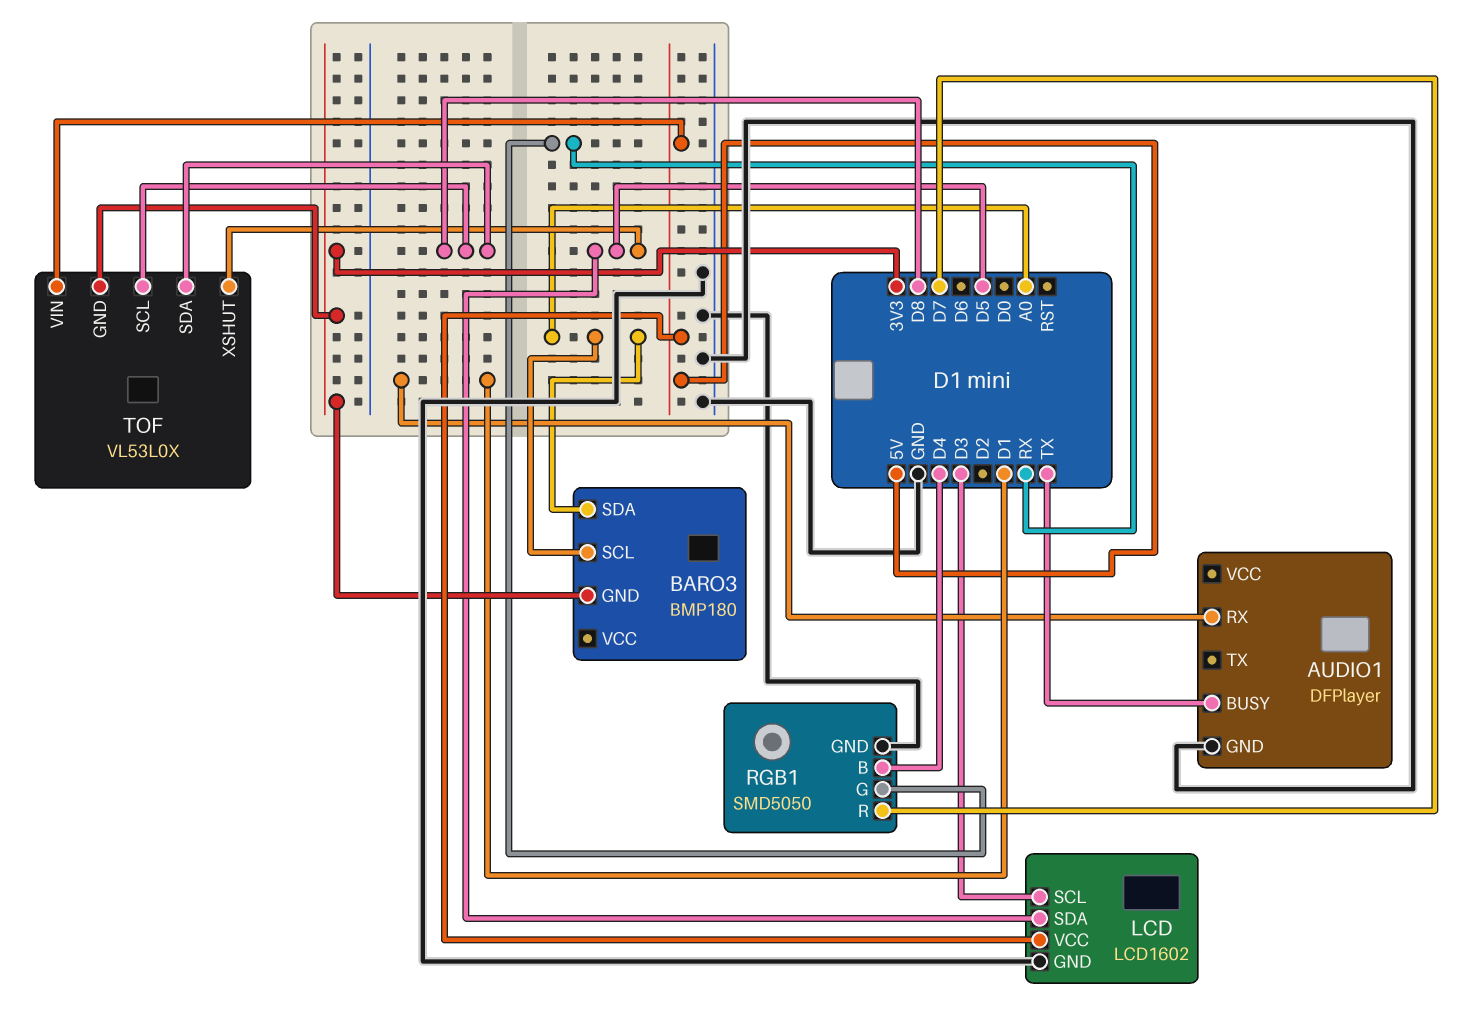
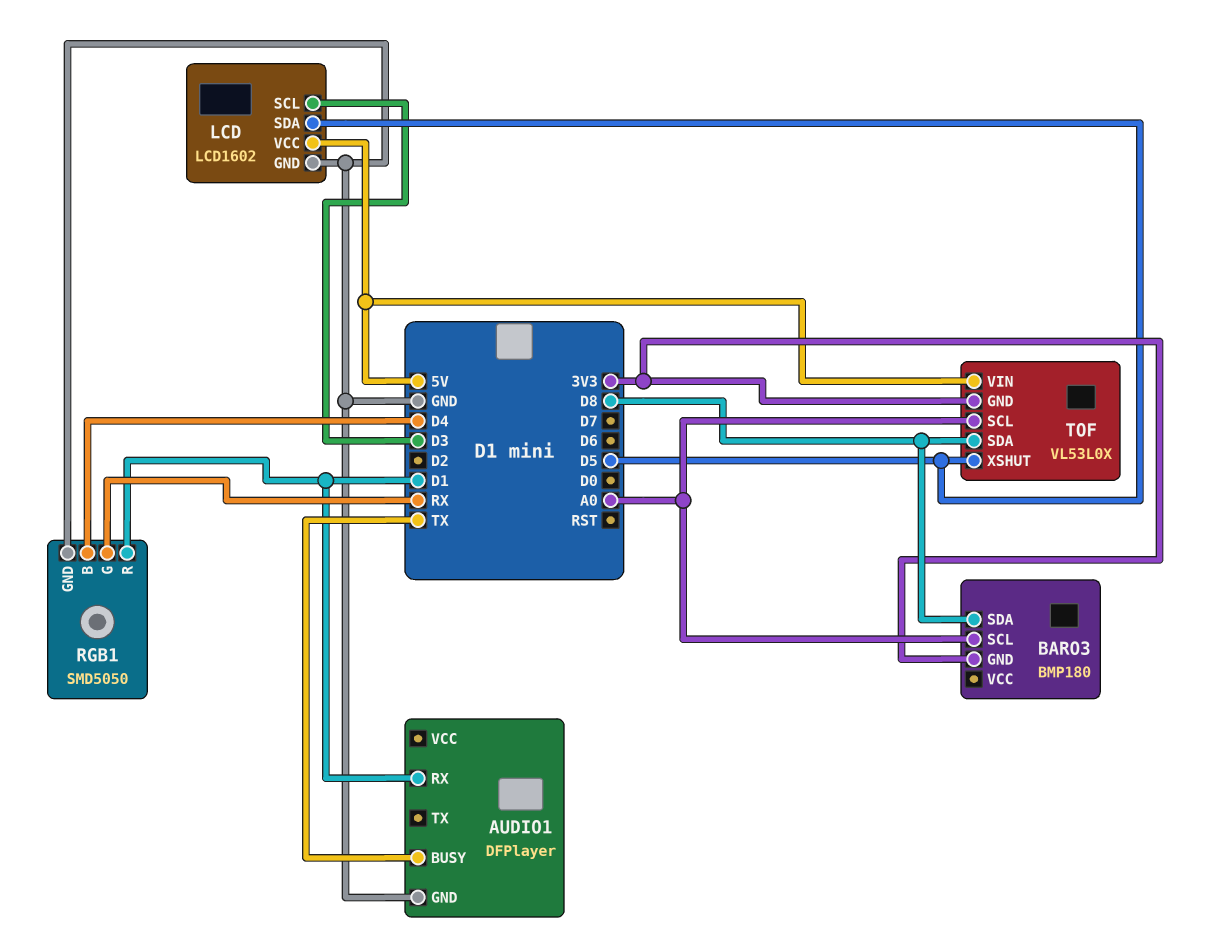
BARO3 pin SDA: A0 -> D8
RGB1 pin R: D7 -> D1
TOF pin SCL: D8 -> A0

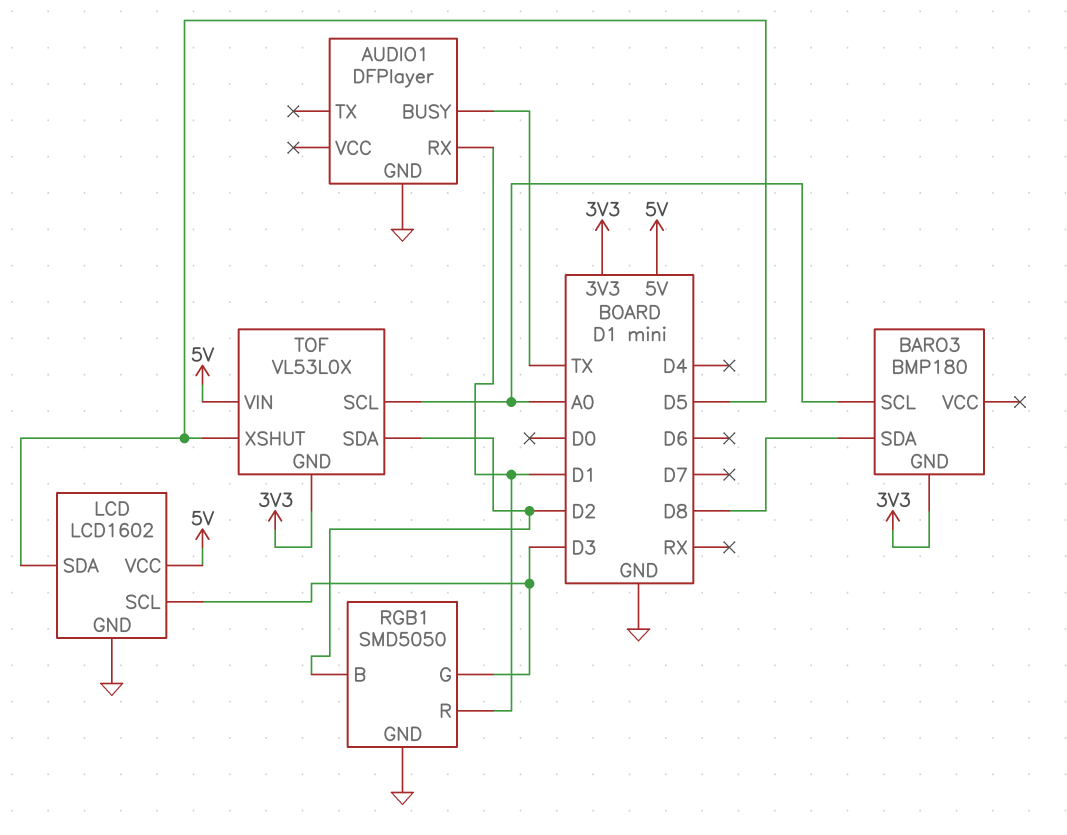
RGB1 pin B: D4 -> D2
RGB1 pin G: RX -> D3
TOF pin SDA: D8 -> D2

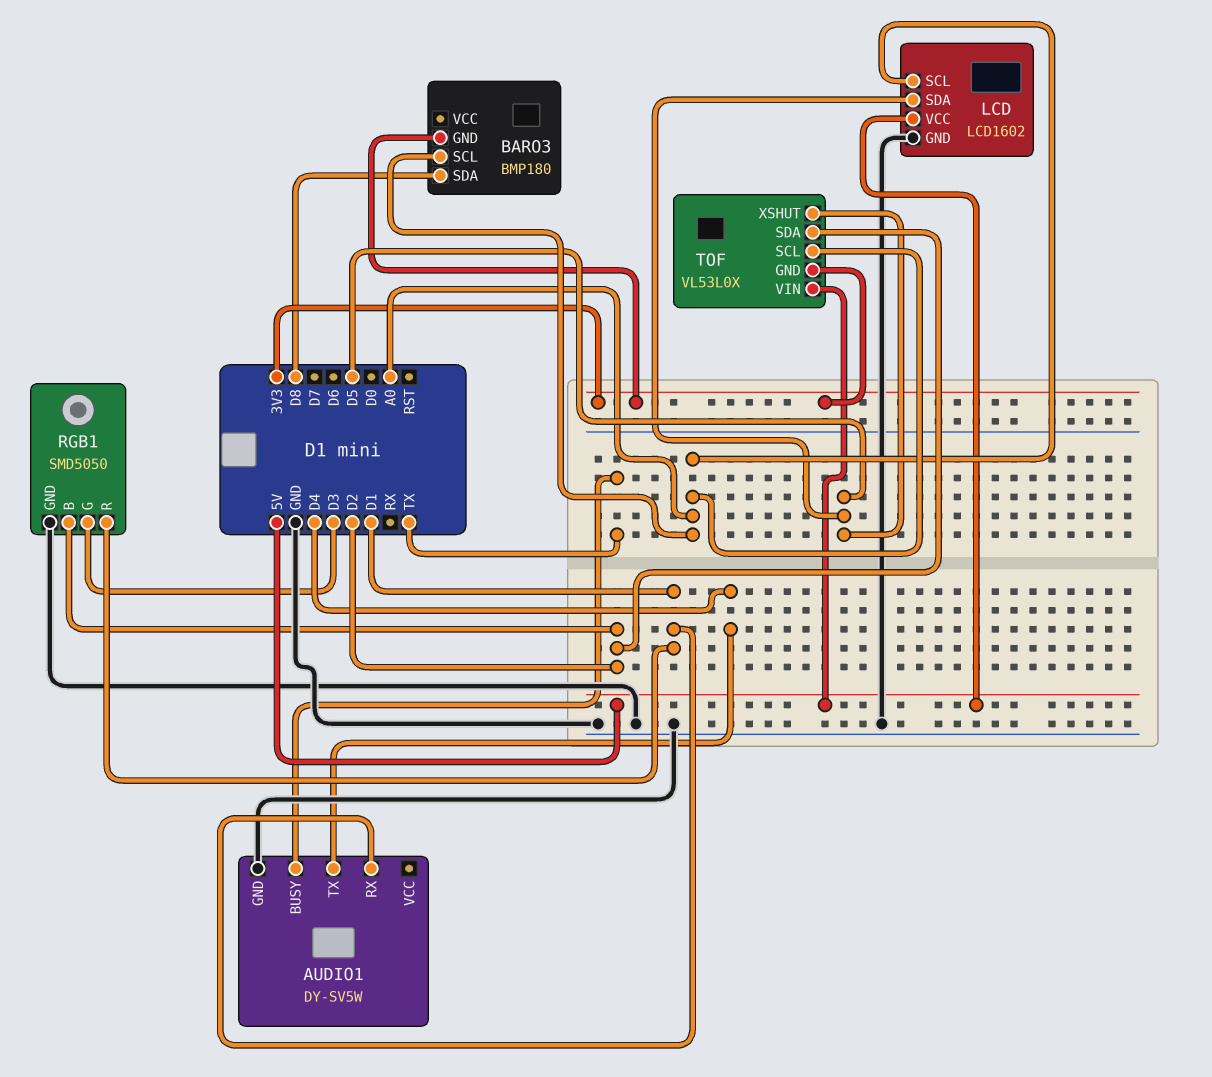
AUDIO1: DFPlayer -> DY-SV5W
AUDIO1 pin TX: none -> D4
LCD pin SCL: D3 -> A0

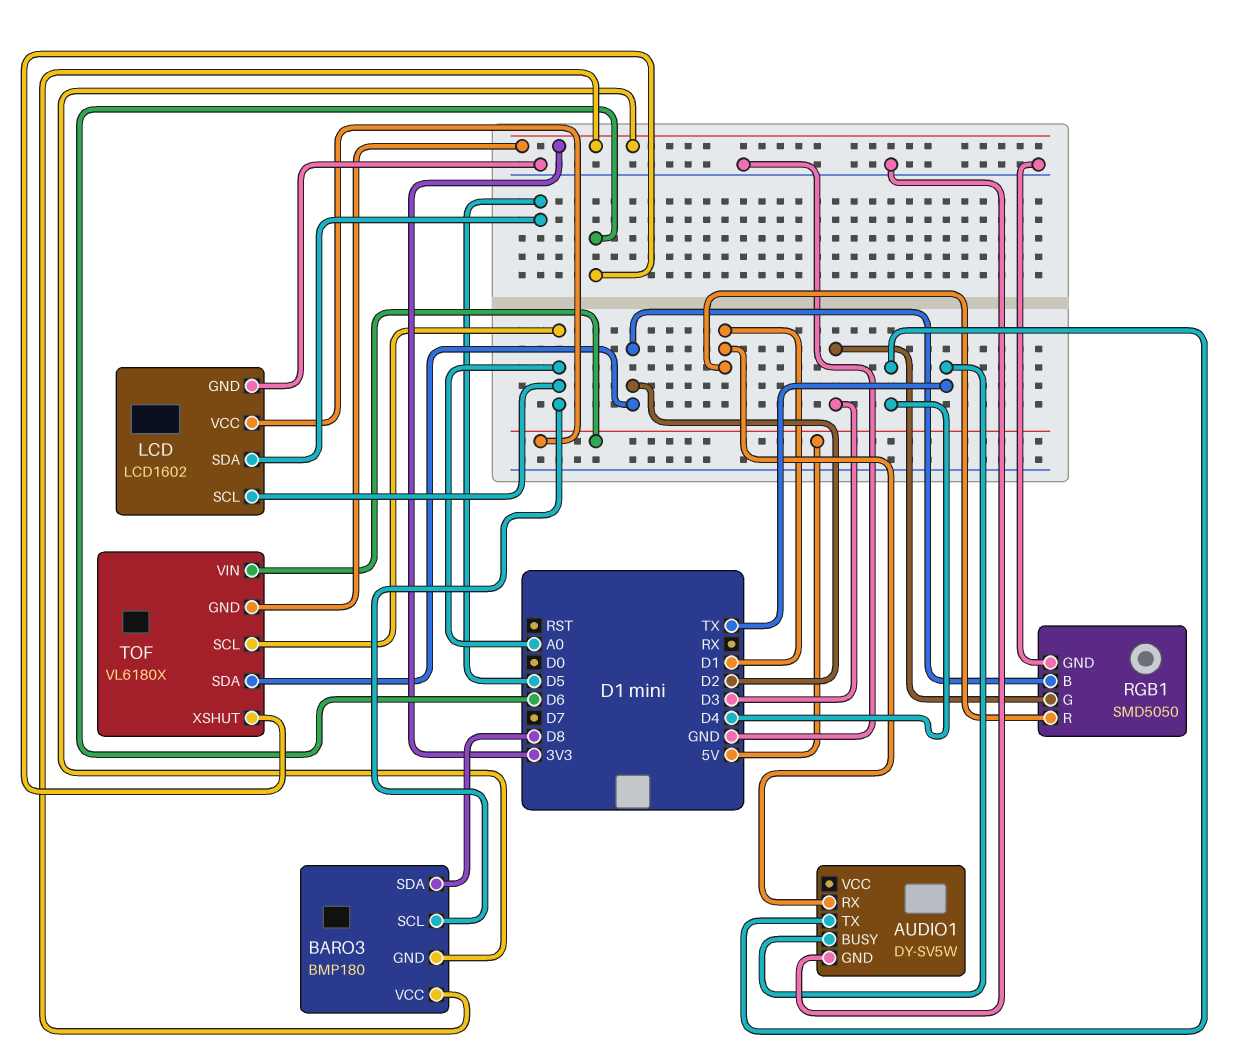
BARO3 pin VCC: none -> 3V3
TOF: VL53L0X -> VL6180X
TOF pin XSHUT: D5 -> D6

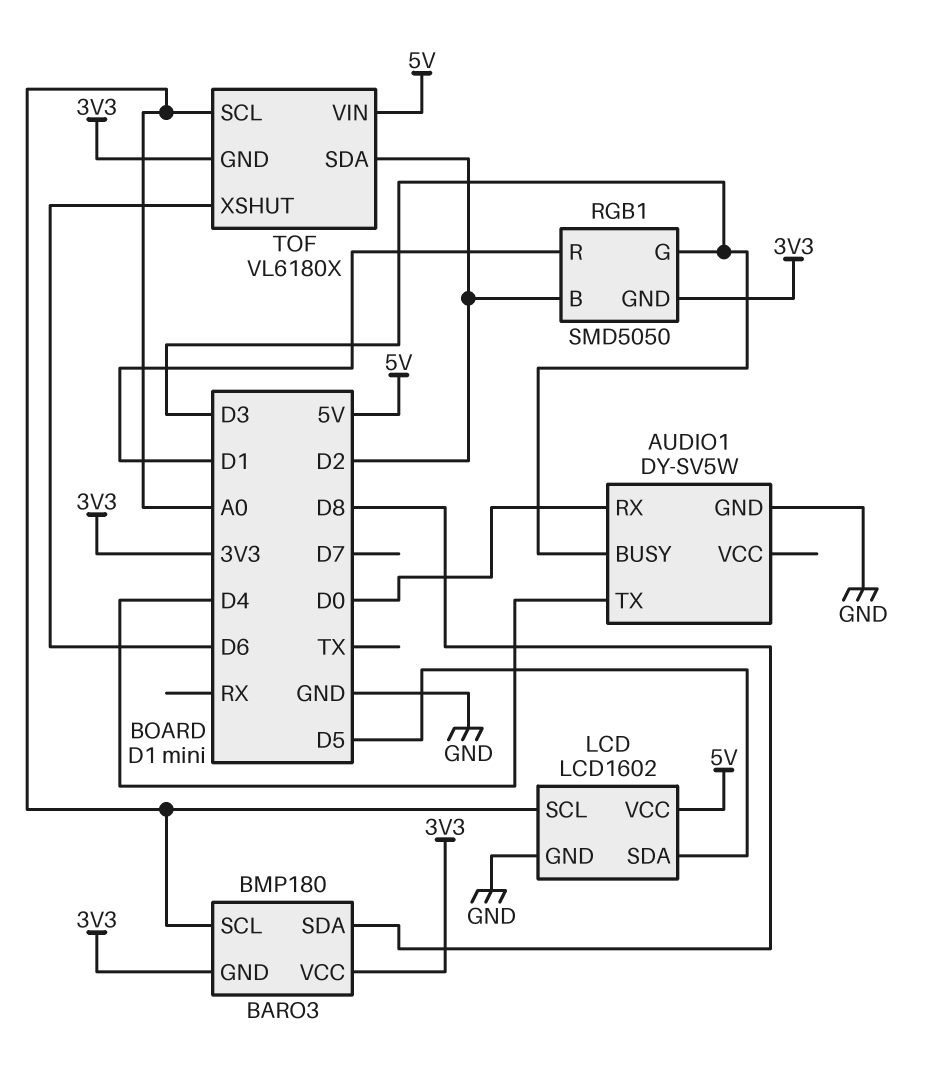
AUDIO1 pin BUSY: TX -> D3
AUDIO1 pin RX: D1 -> D0
RGB1 pin GND: GND -> 3V3

